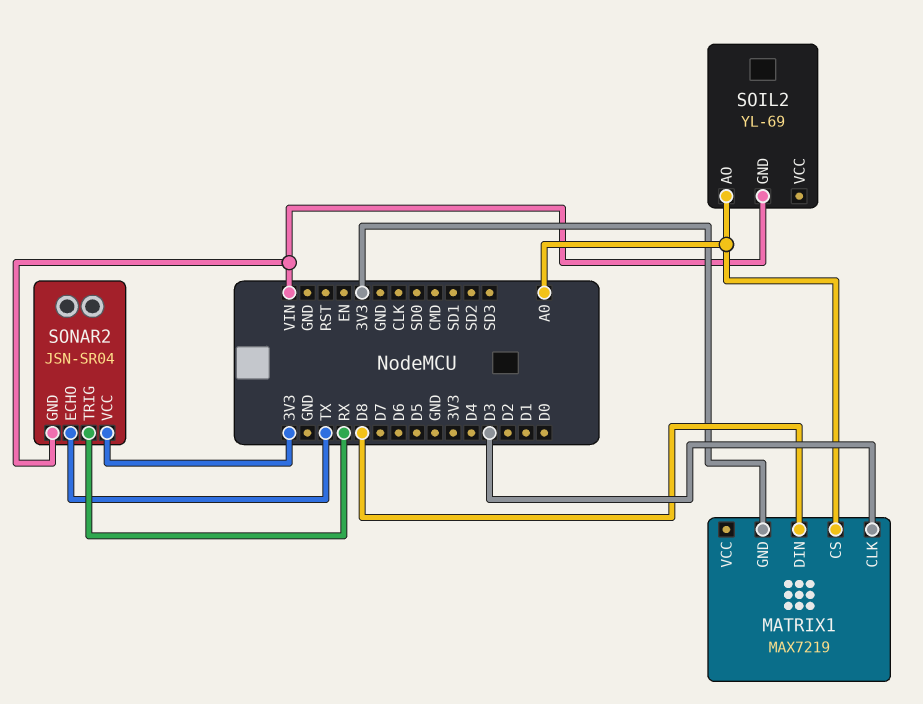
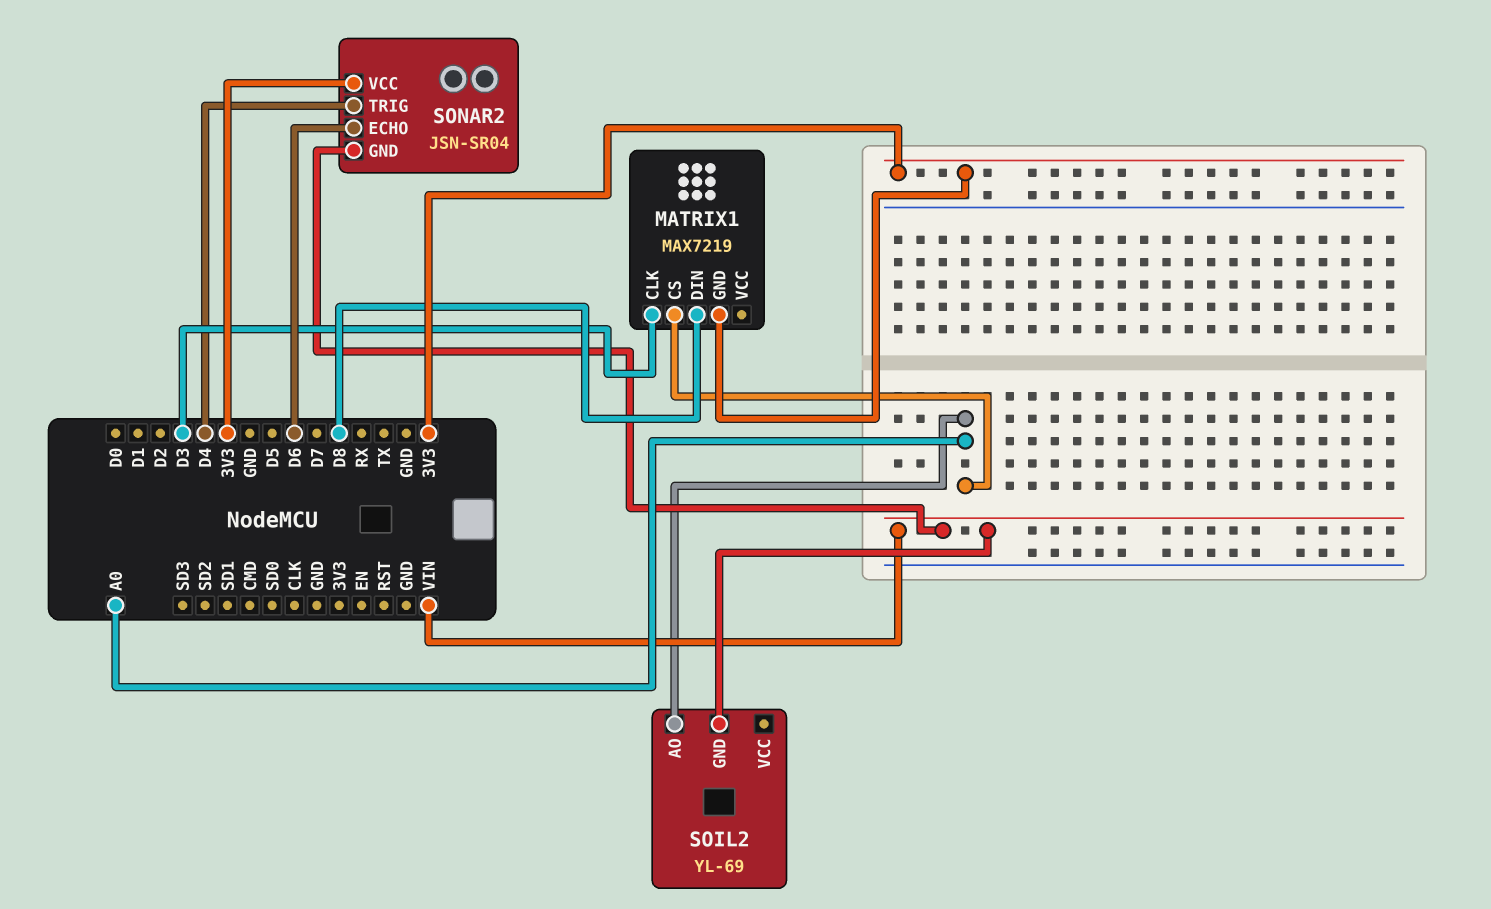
SONAR2 pin ECHO: TX -> D6
SONAR2 pin TRIG: RX -> D4

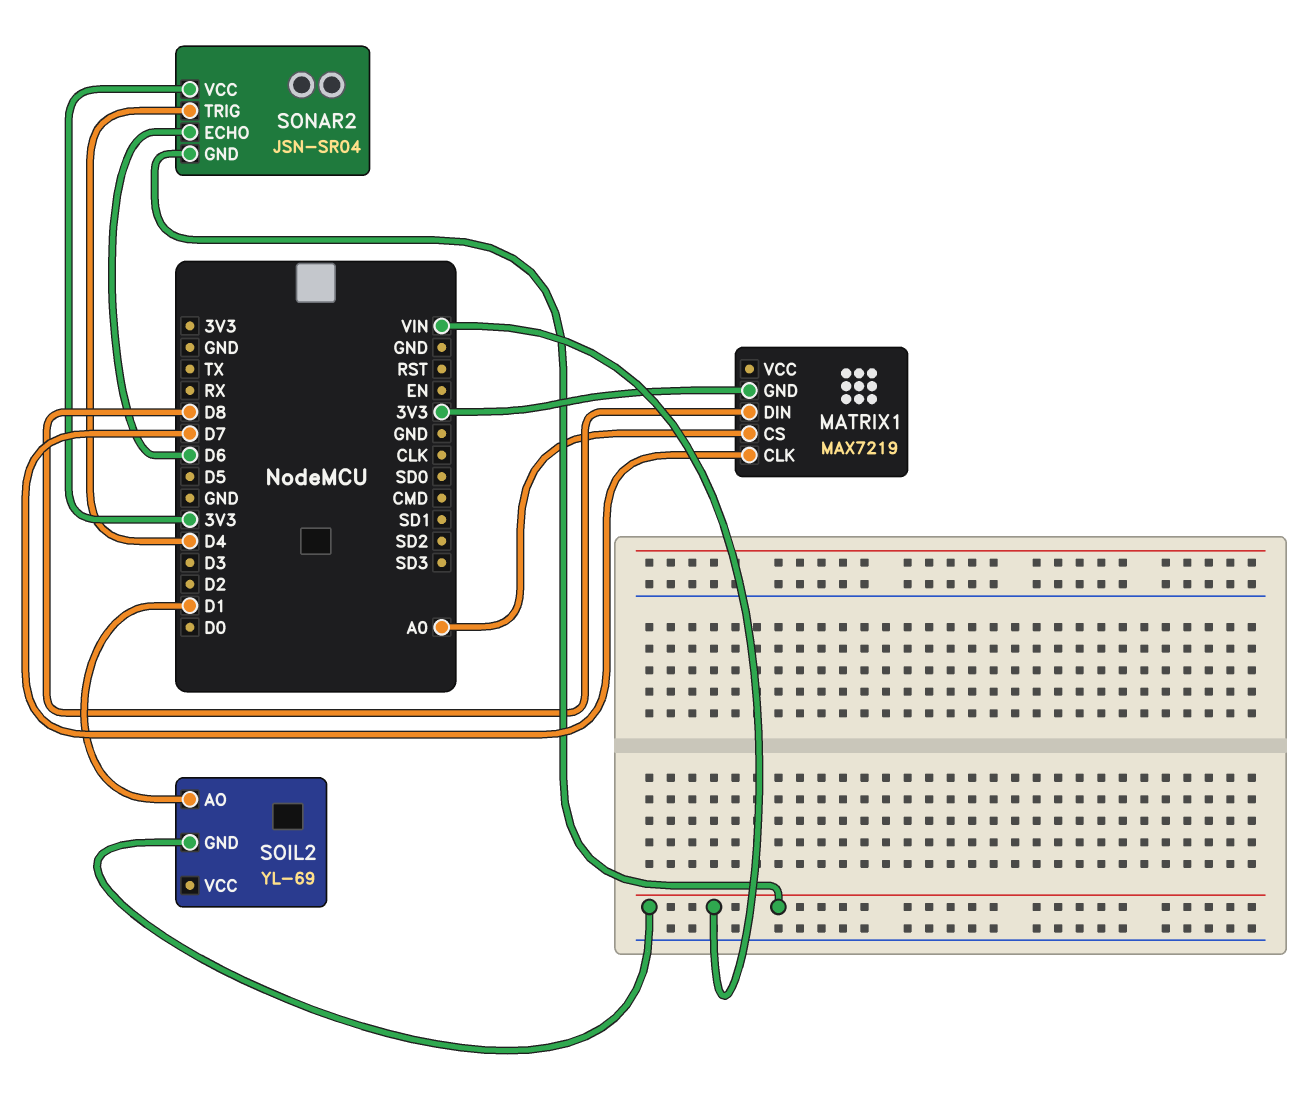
MATRIX1 pin CLK: D3 -> D7
SOIL2 pin AO: A0 -> D1

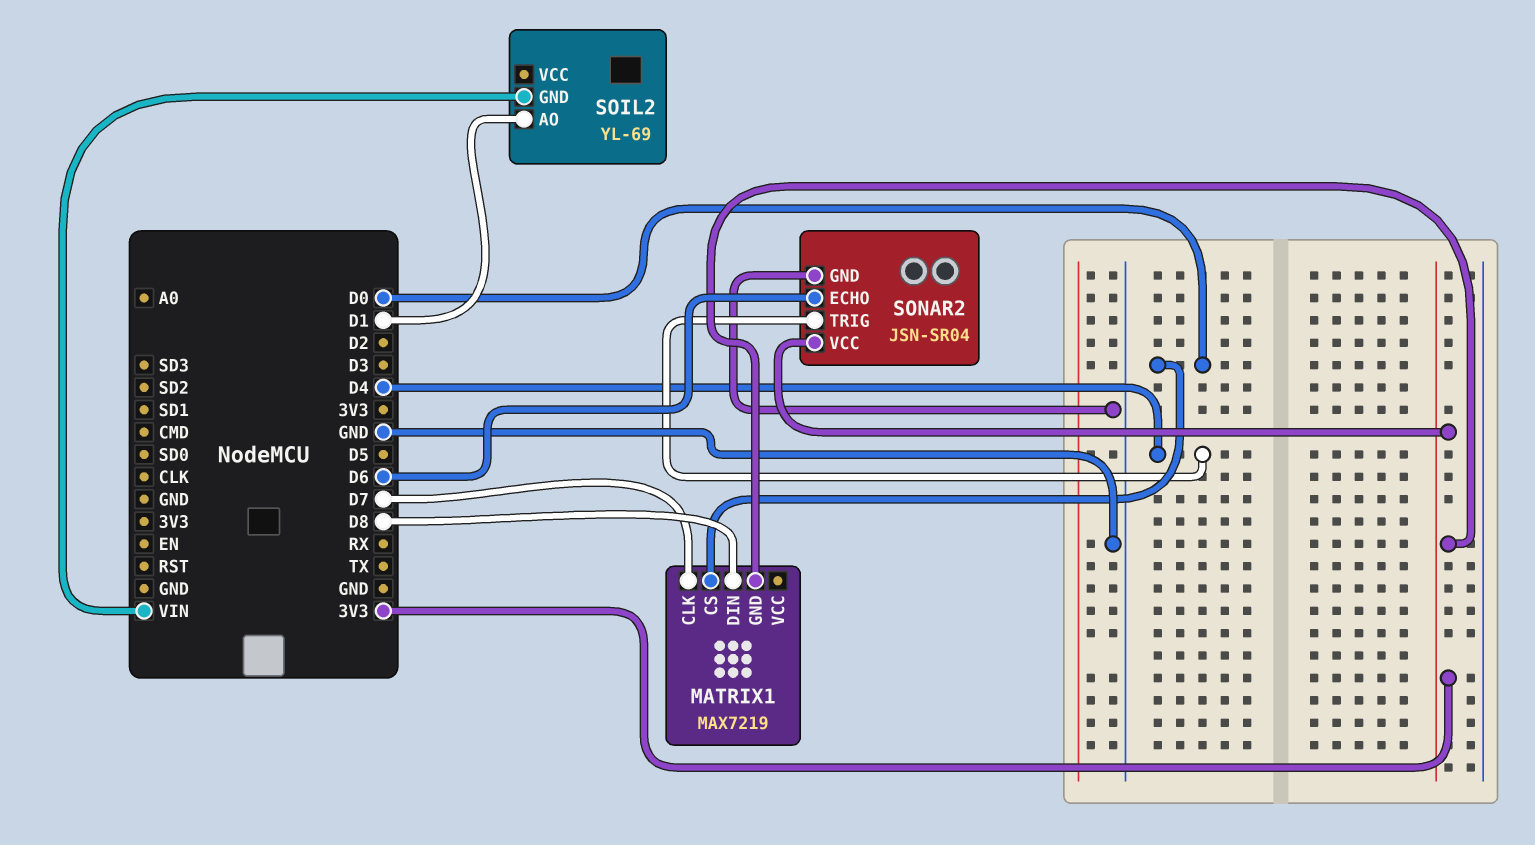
MATRIX1 pin CS: A0 -> D0
SONAR2 pin GND: VIN -> GND

